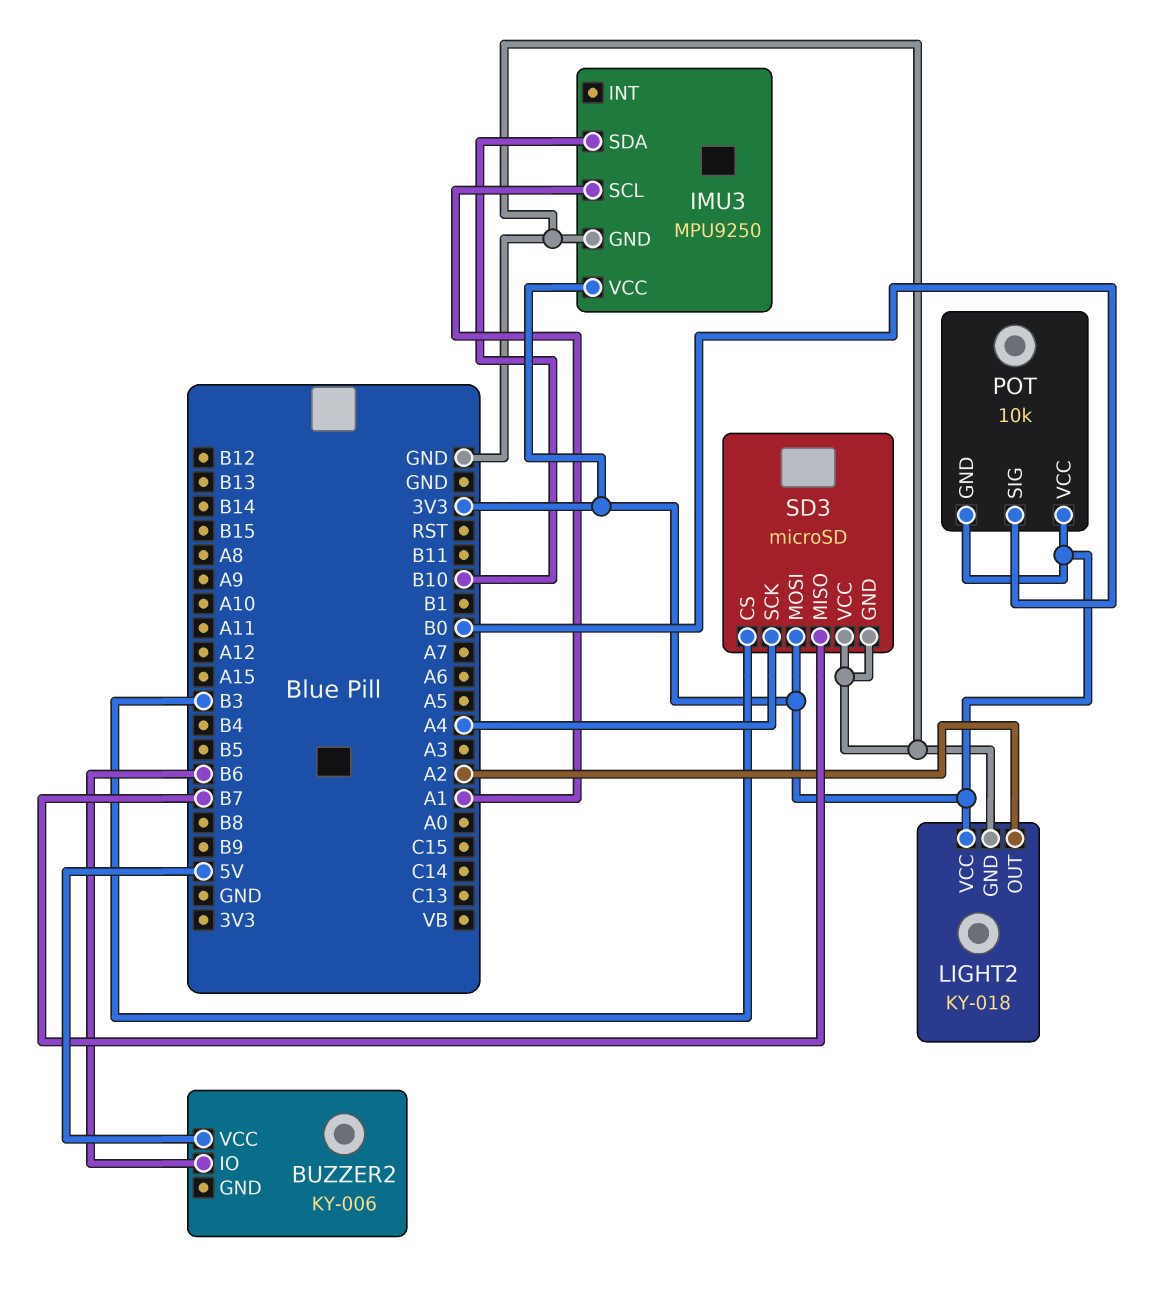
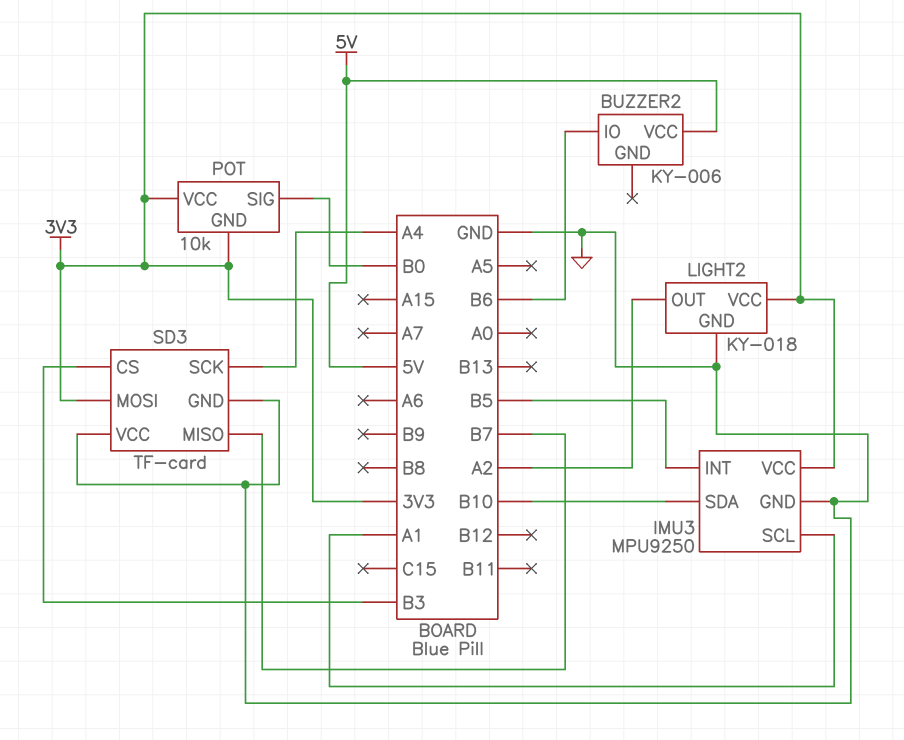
IMU3 pin INT: none -> B5
SD3: microSD -> TF-card

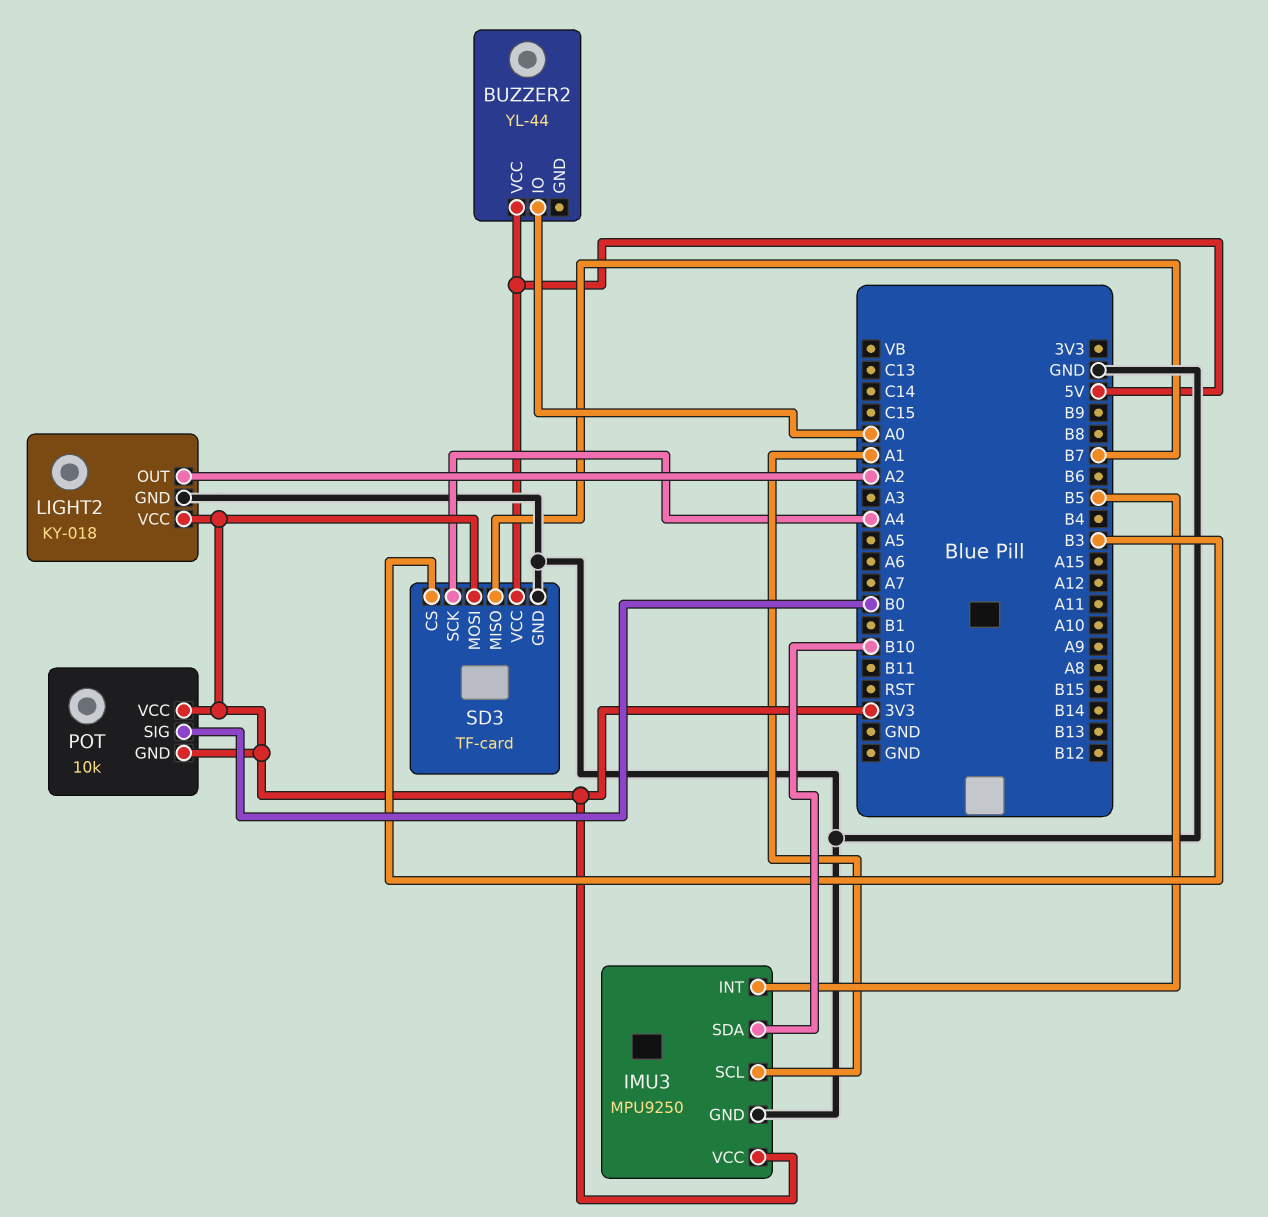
BUZZER2: KY-006 -> YL-44
BUZZER2 pin IO: B6 -> A0
SD3 pin VCC: GND -> 5V

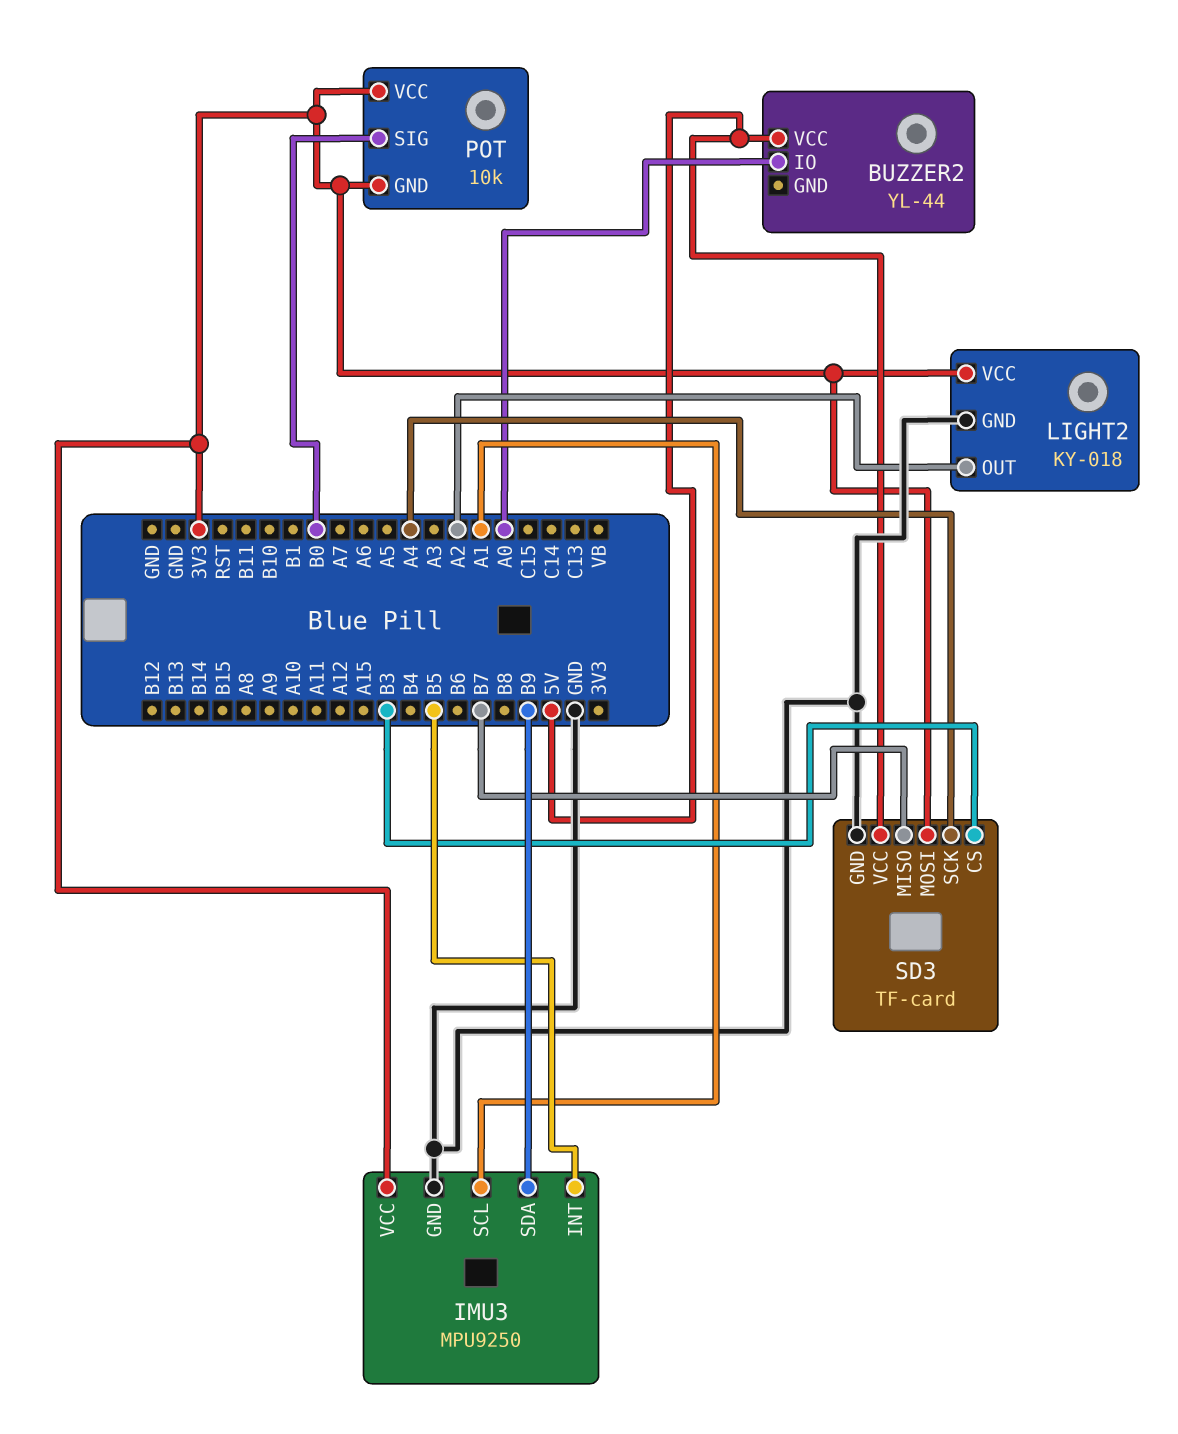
IMU3 pin SDA: B10 -> B9

